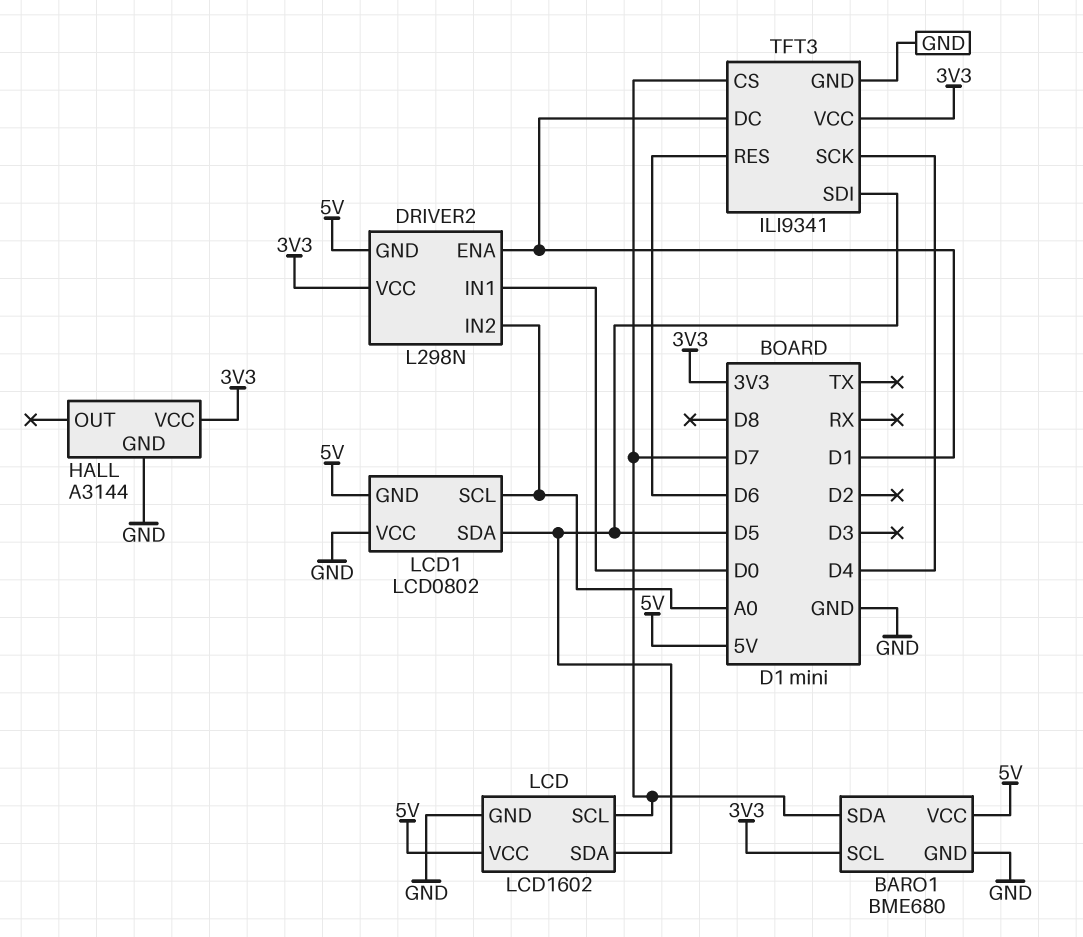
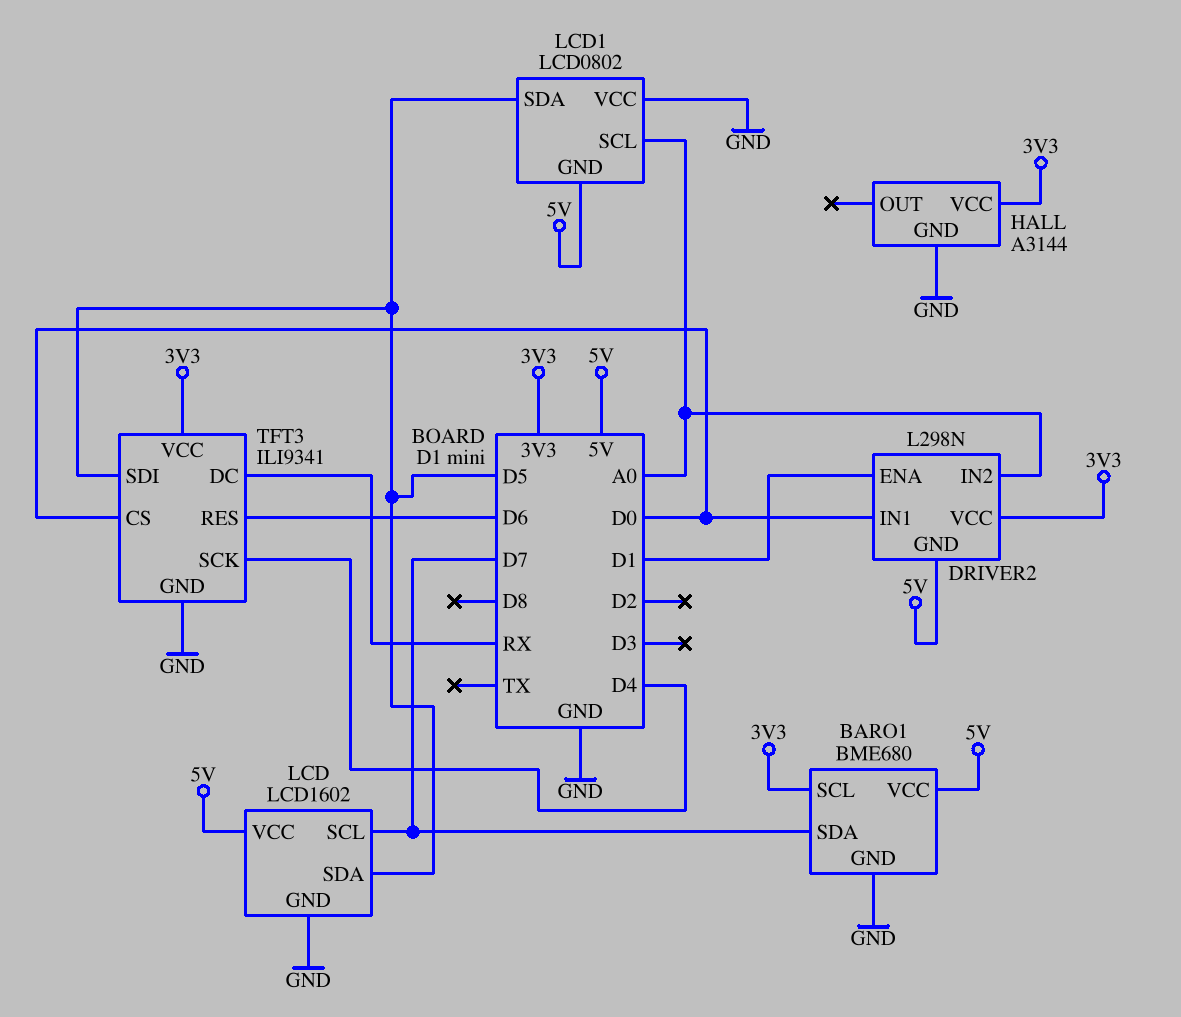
TFT3 pin CS: D7 -> D0
TFT3 pin DC: D1 -> RX

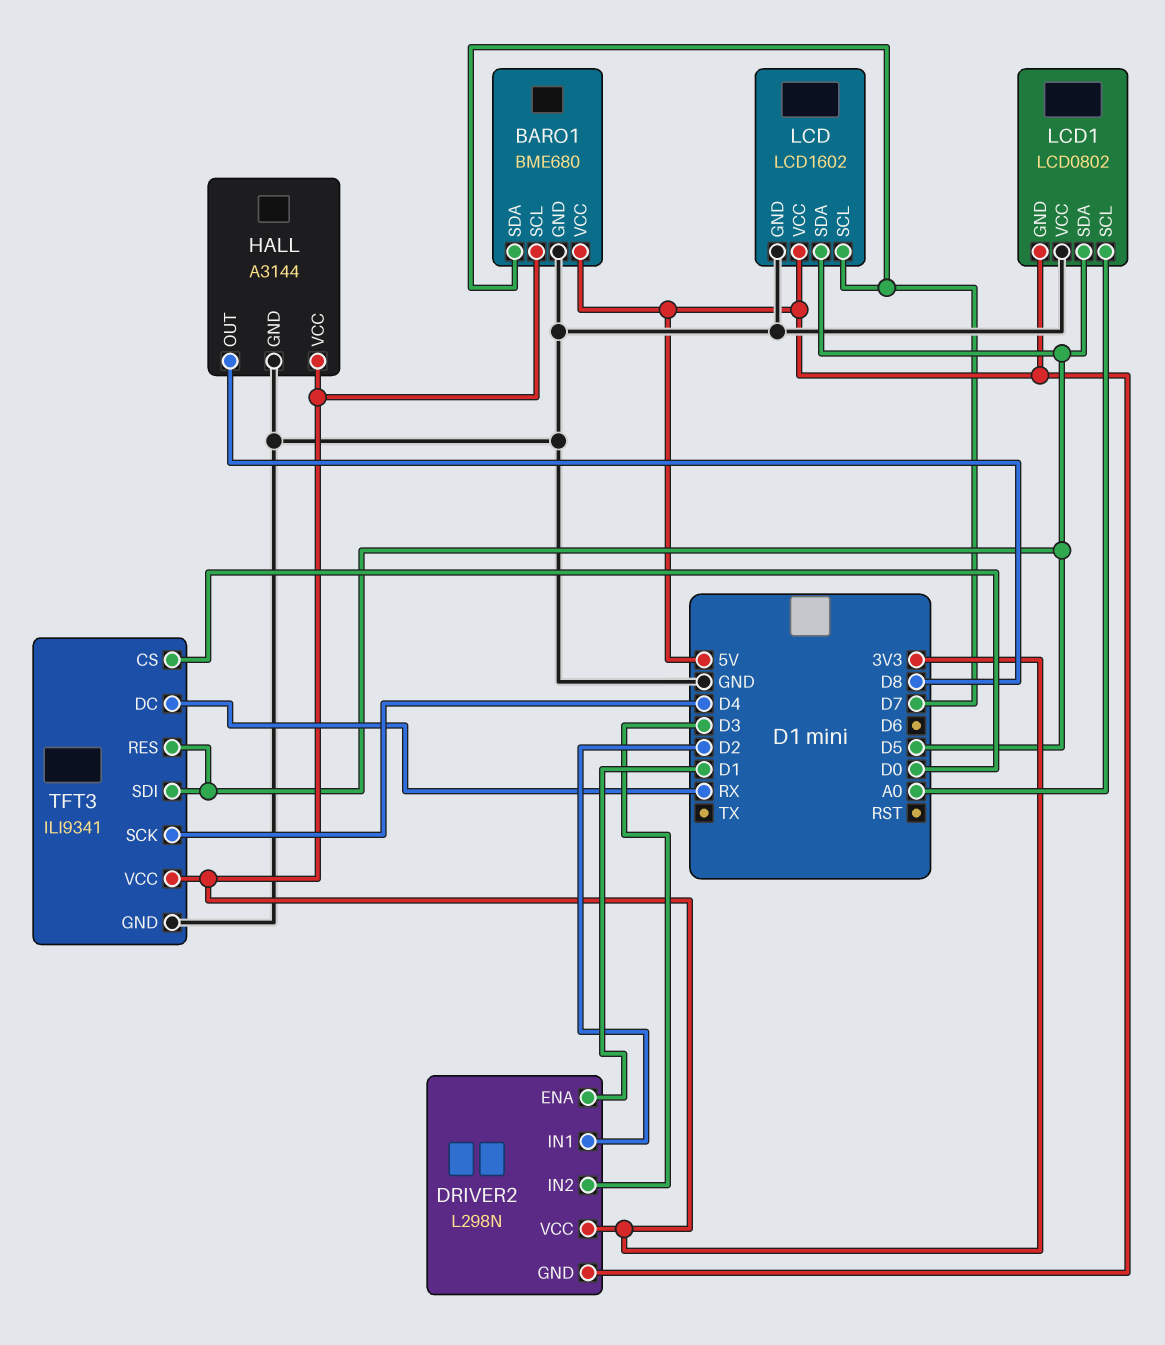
DRIVER2 pin IN1: D0 -> D2
DRIVER2 pin IN2: A0 -> D3
HALL pin OUT: none -> D8
TFT3 pin RES: D6 -> D5

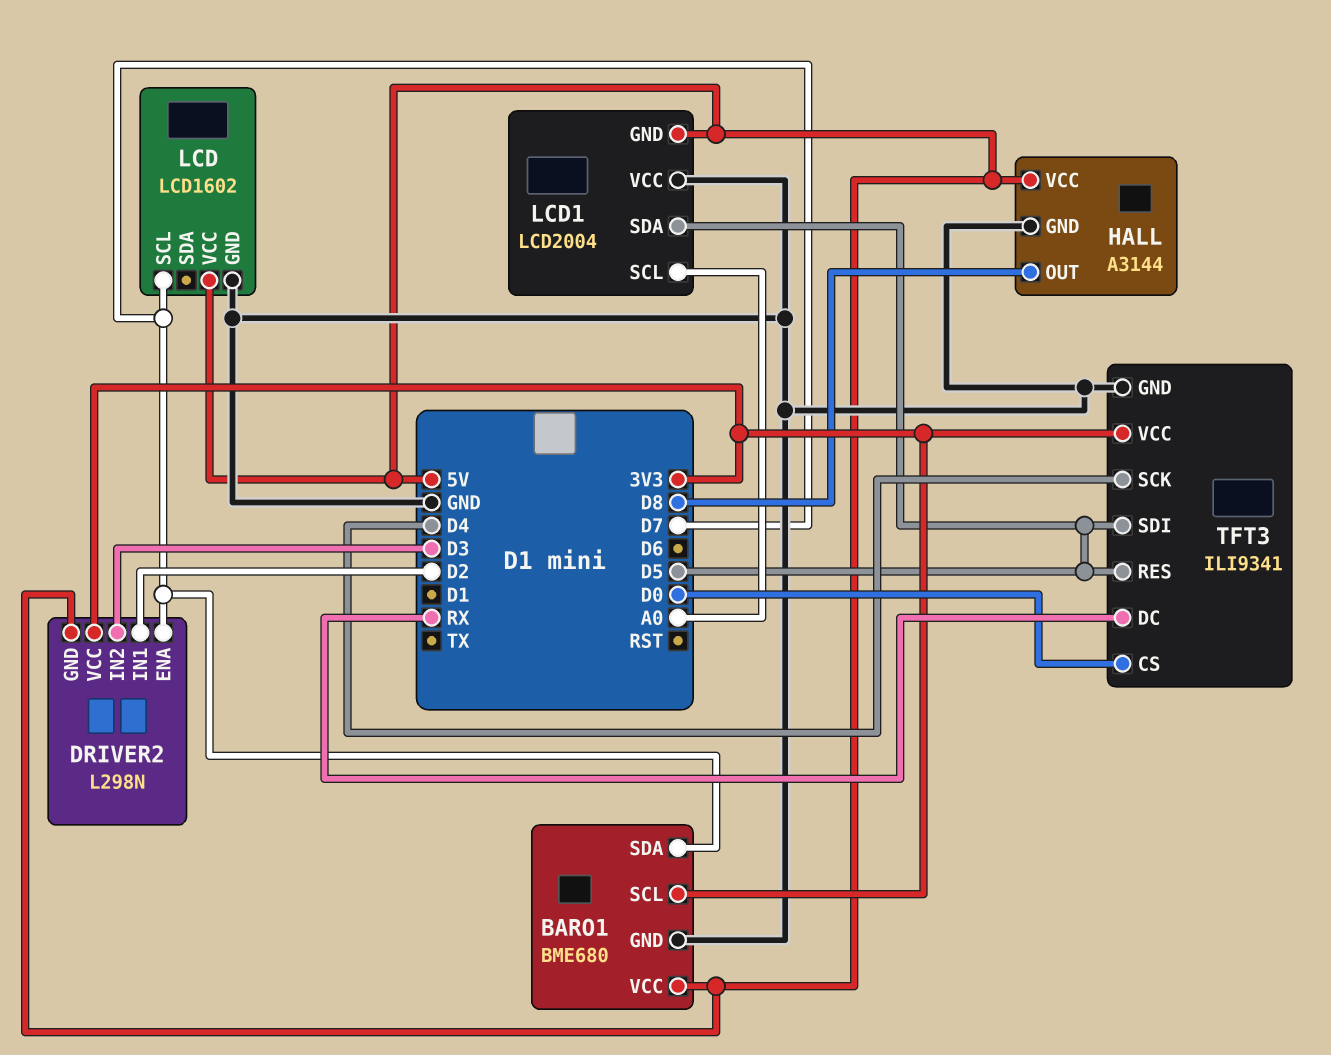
DRIVER2 pin ENA: D1 -> D7
HALL pin VCC: 3V3 -> 5V
LCD pin SDA: D5 -> none
LCD1: LCD0802 -> LCD2004

